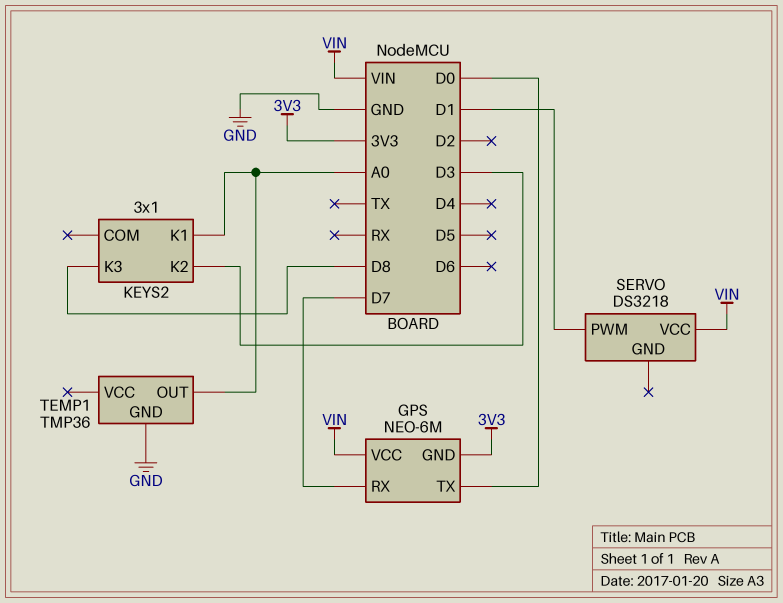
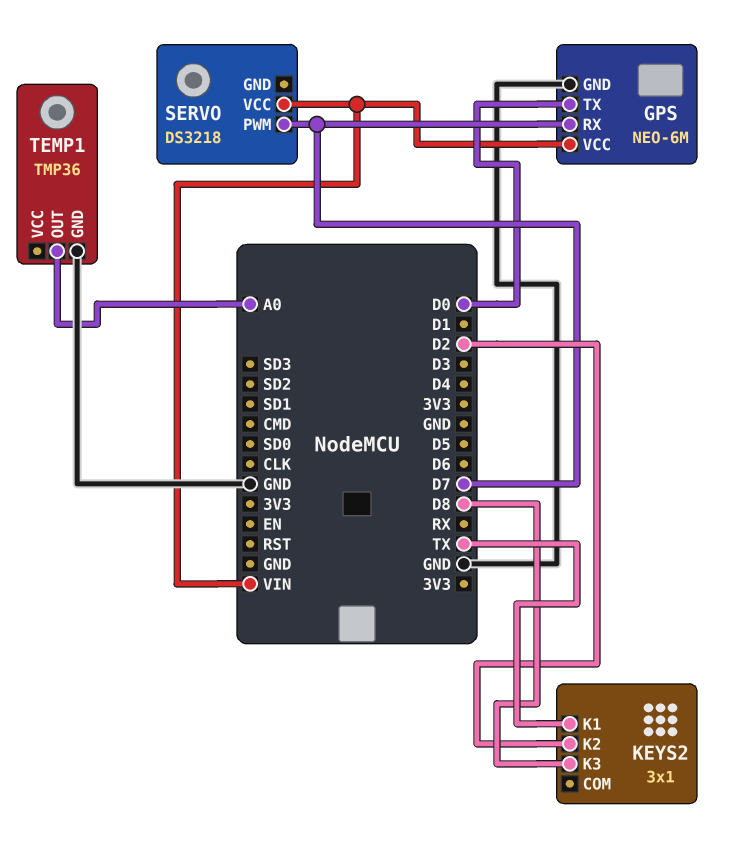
GPS pin GND: 3V3 -> GND
KEYS2 pin K1: A0 -> TX
KEYS2 pin K2: D3 -> D2
SERVO pin PWM: D1 -> D7

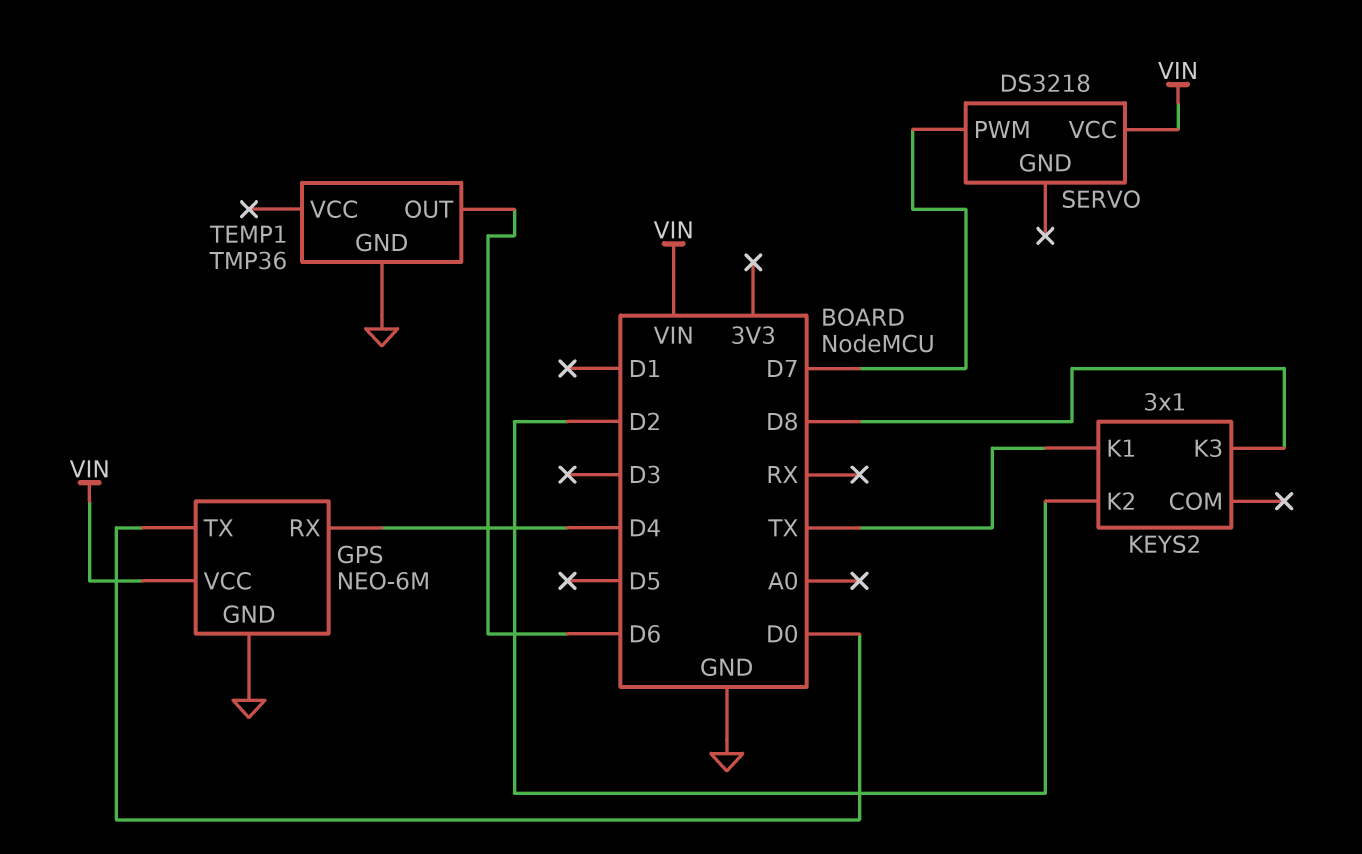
GPS pin RX: D7 -> D4
TEMP1 pin OUT: A0 -> D6

